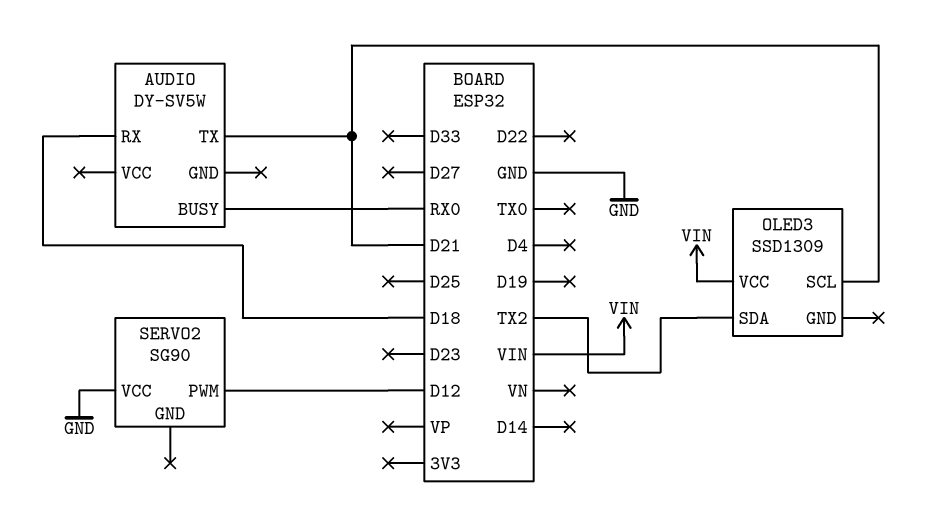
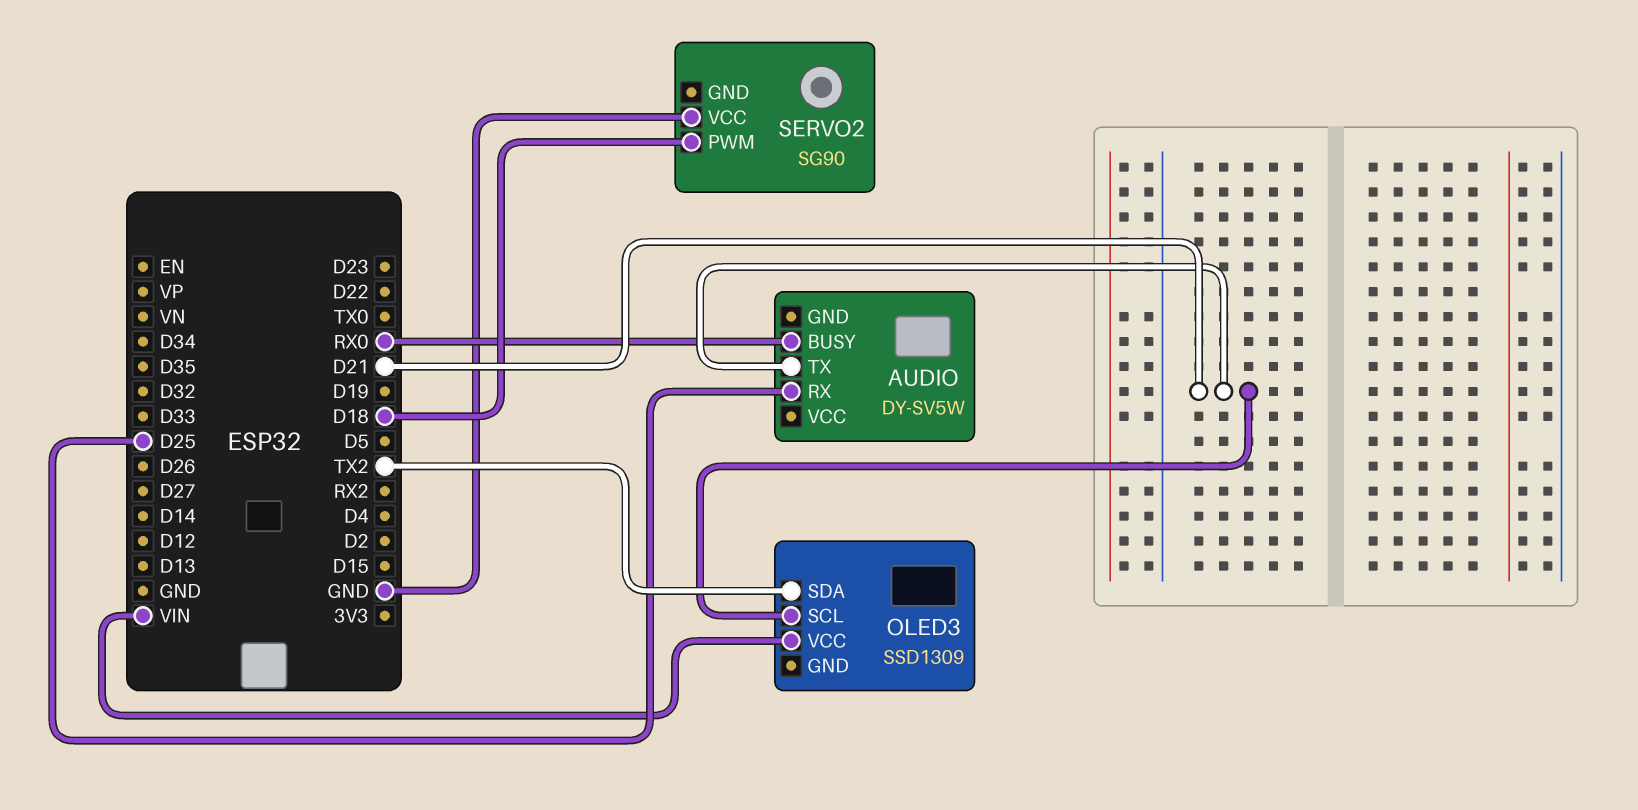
AUDIO pin RX: D18 -> D25
SERVO2 pin PWM: D12 -> D18

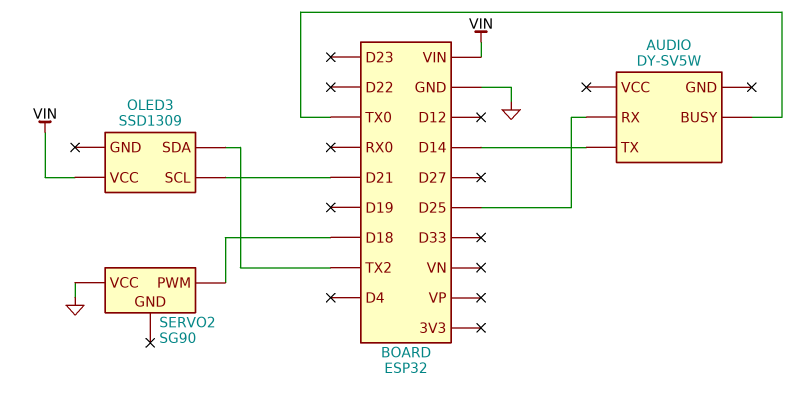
AUDIO pin BUSY: RX0 -> TX0
AUDIO pin TX: D21 -> D14

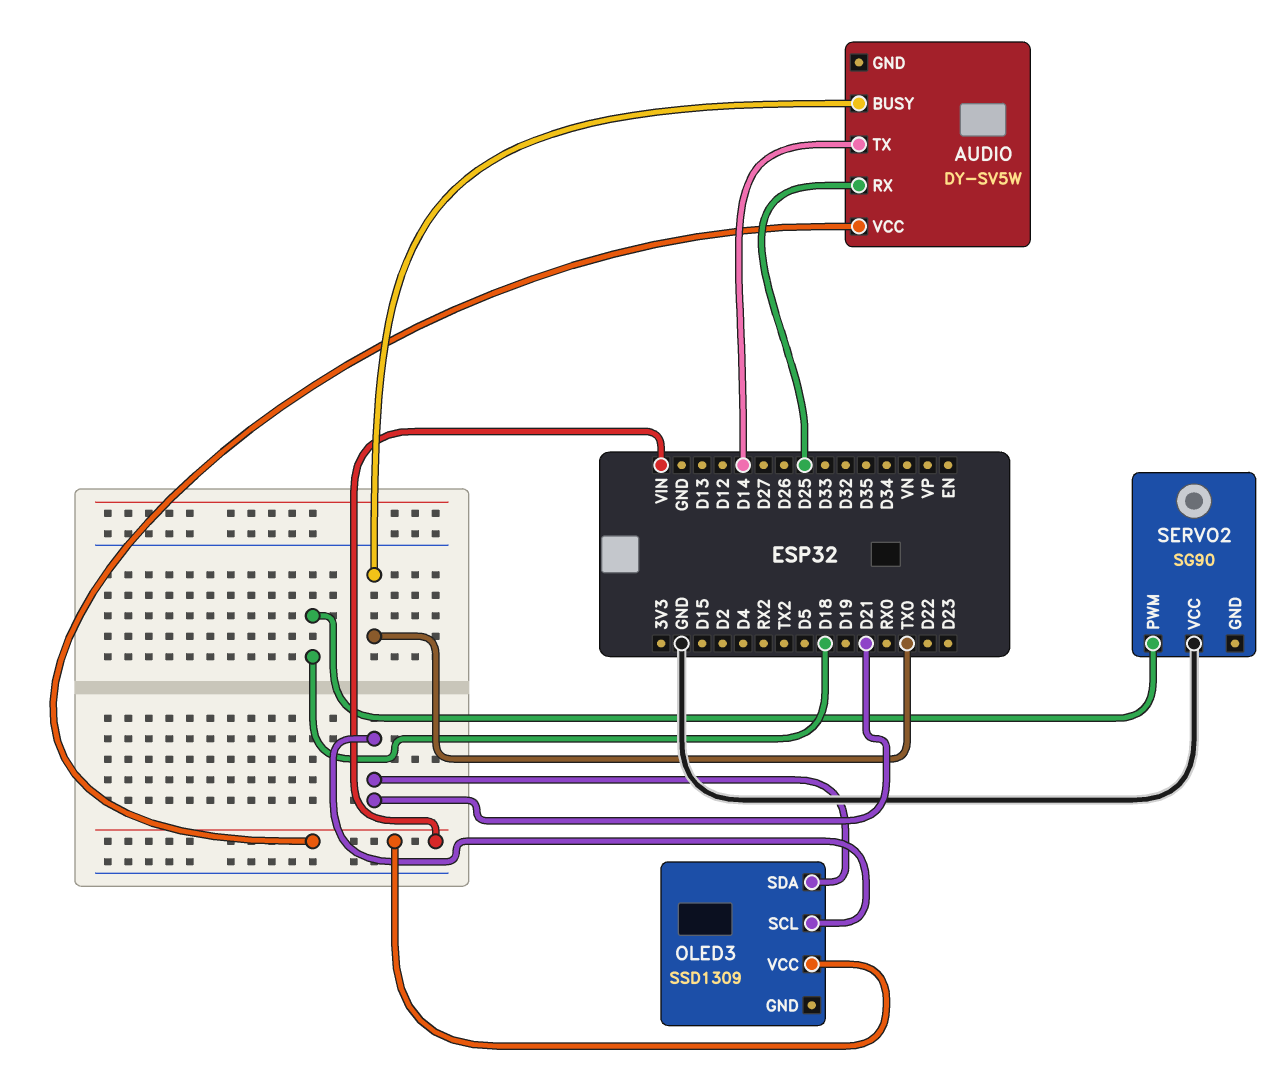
AUDIO pin VCC: none -> VIN
OLED3 pin SDA: TX2 -> D21

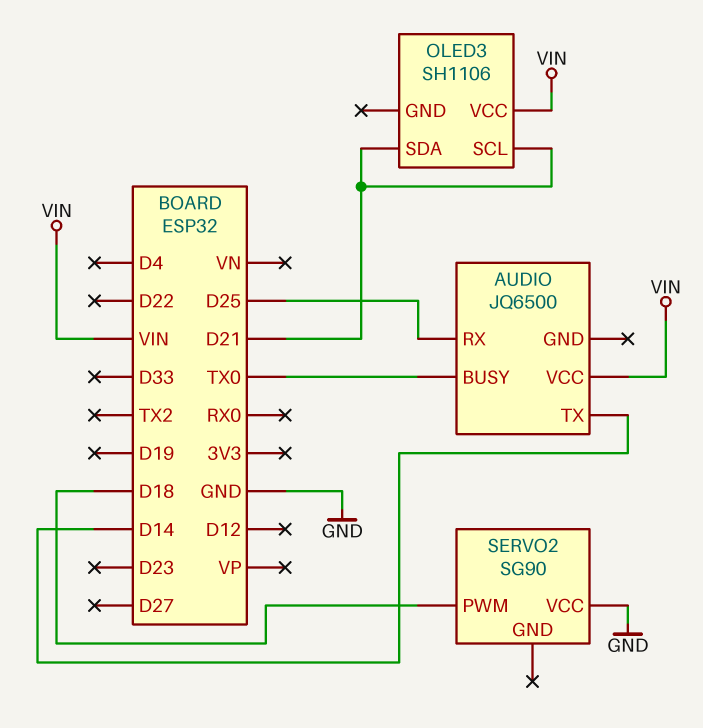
AUDIO: DY-SV5W -> JQ6500
OLED3: SSD1309 -> SH1106

